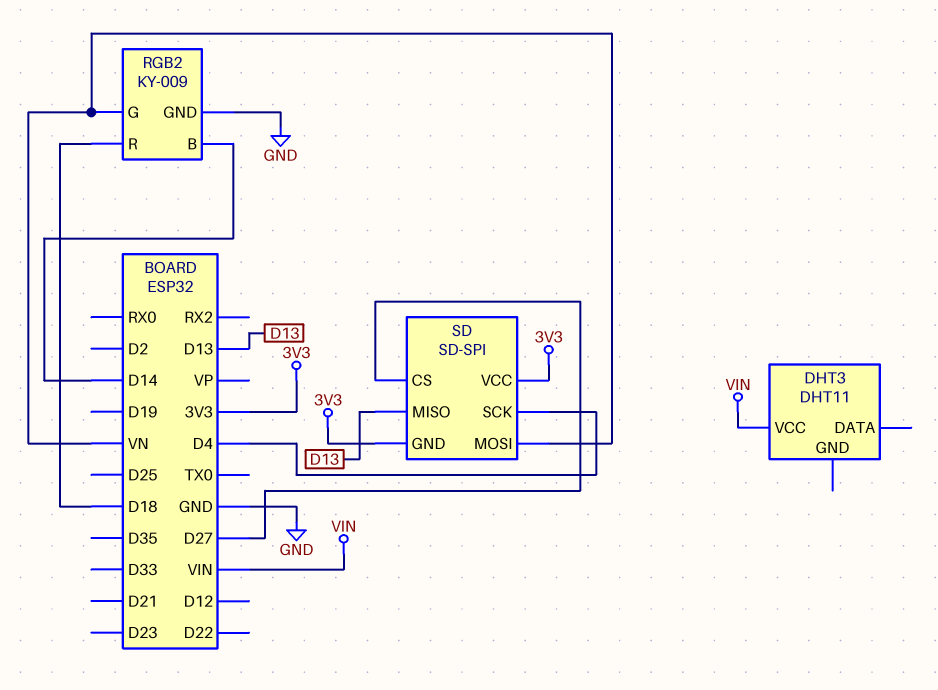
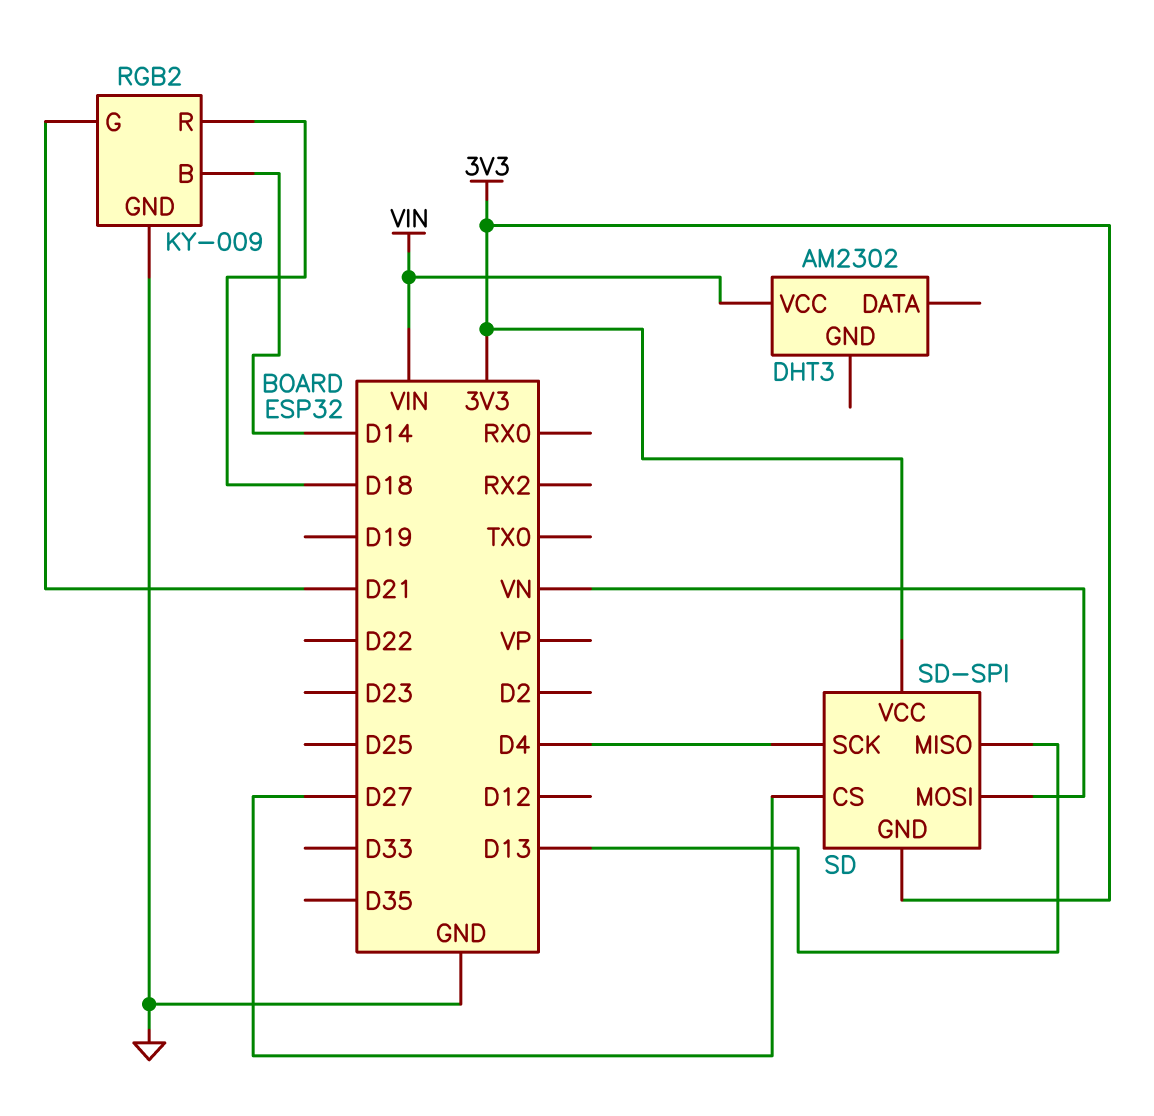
DHT3: DHT11 -> AM2302
RGB2 pin G: VN -> D21

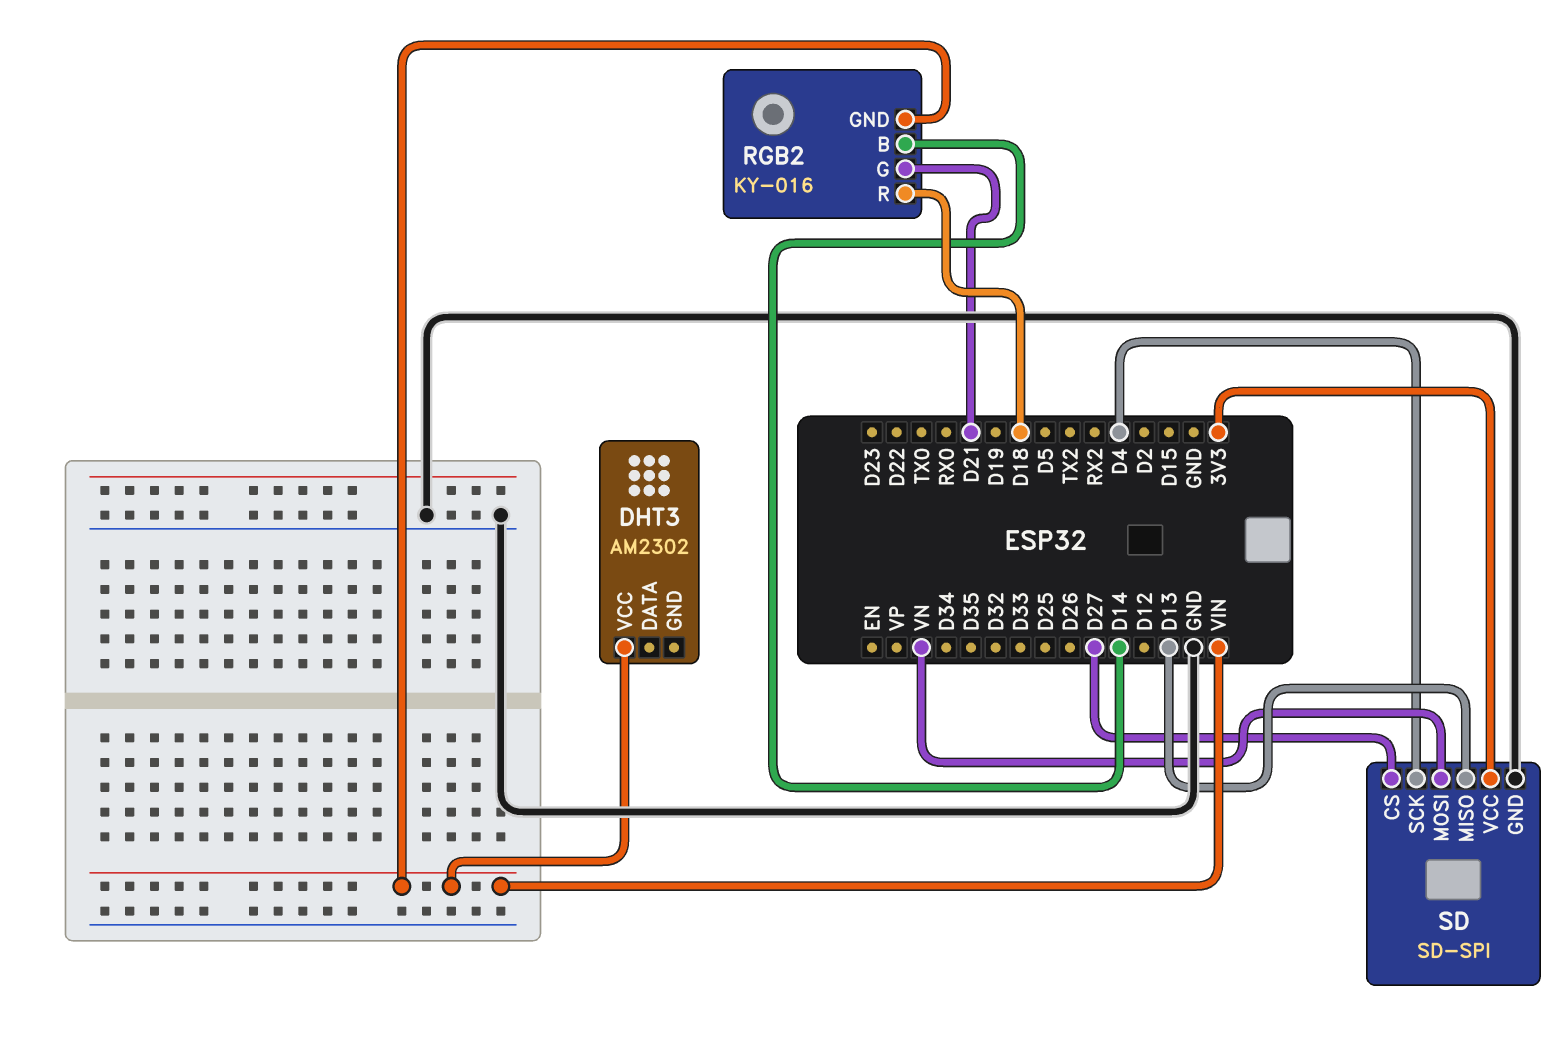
RGB2: KY-009 -> KY-016
RGB2 pin GND: GND -> VIN
SD pin GND: 3V3 -> GND

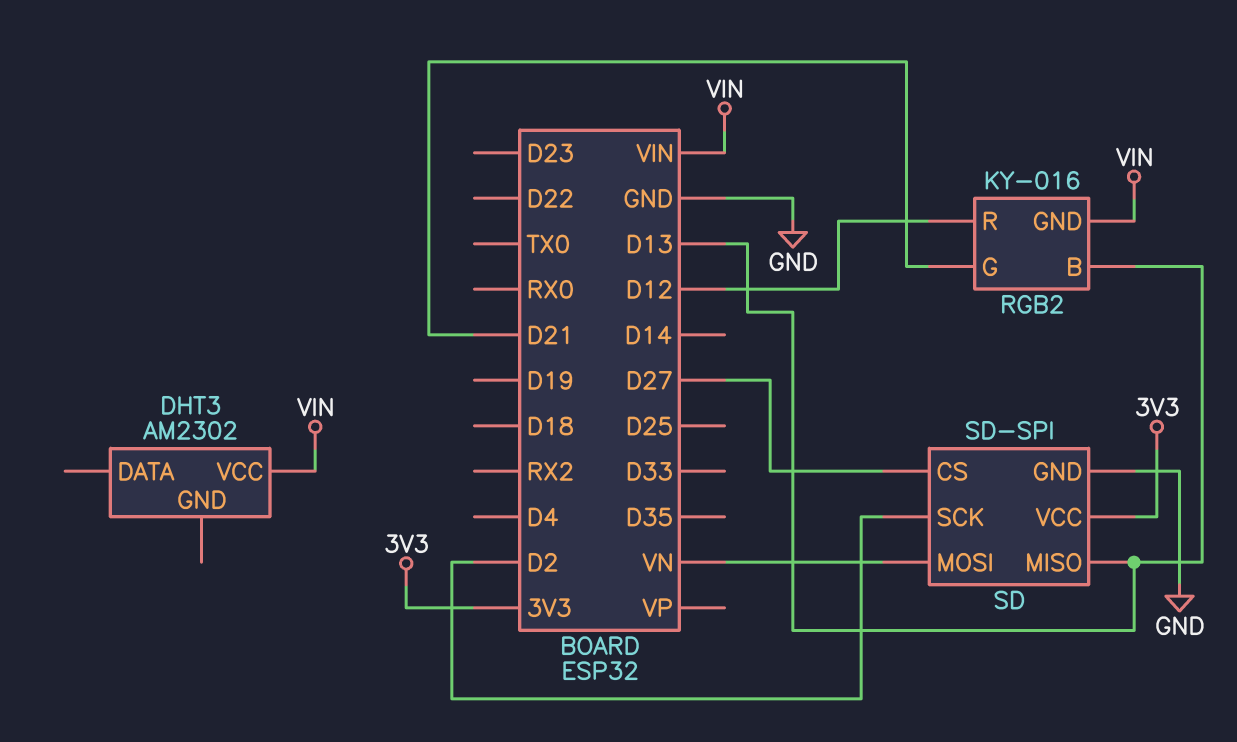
RGB2 pin B: D14 -> D13
RGB2 pin R: D18 -> D12
SD pin SCK: D4 -> D2

